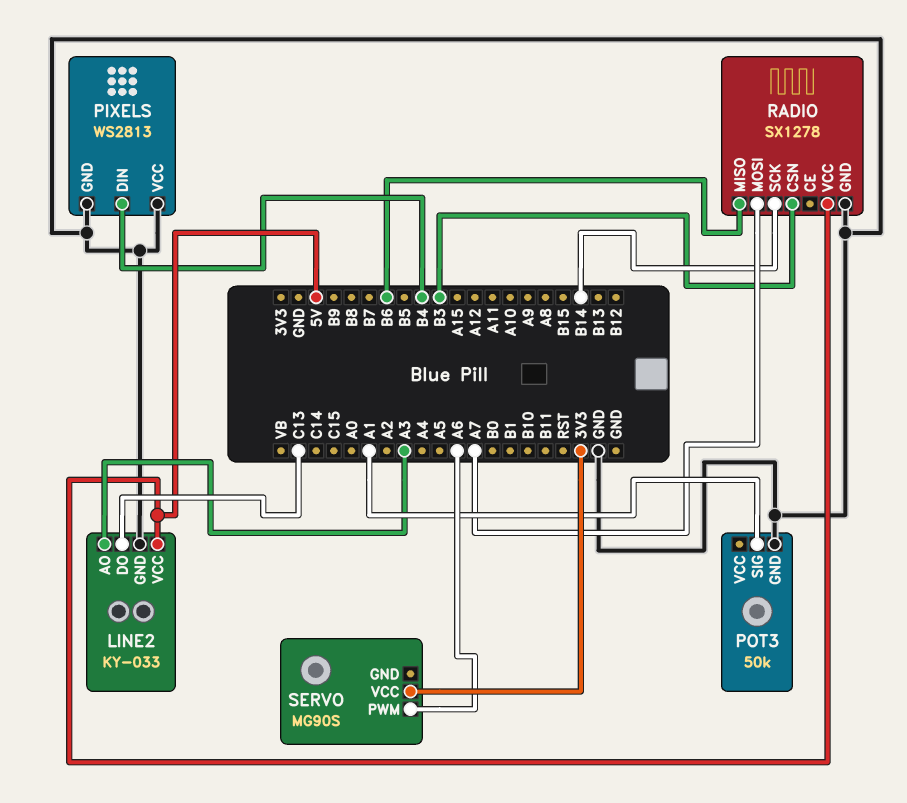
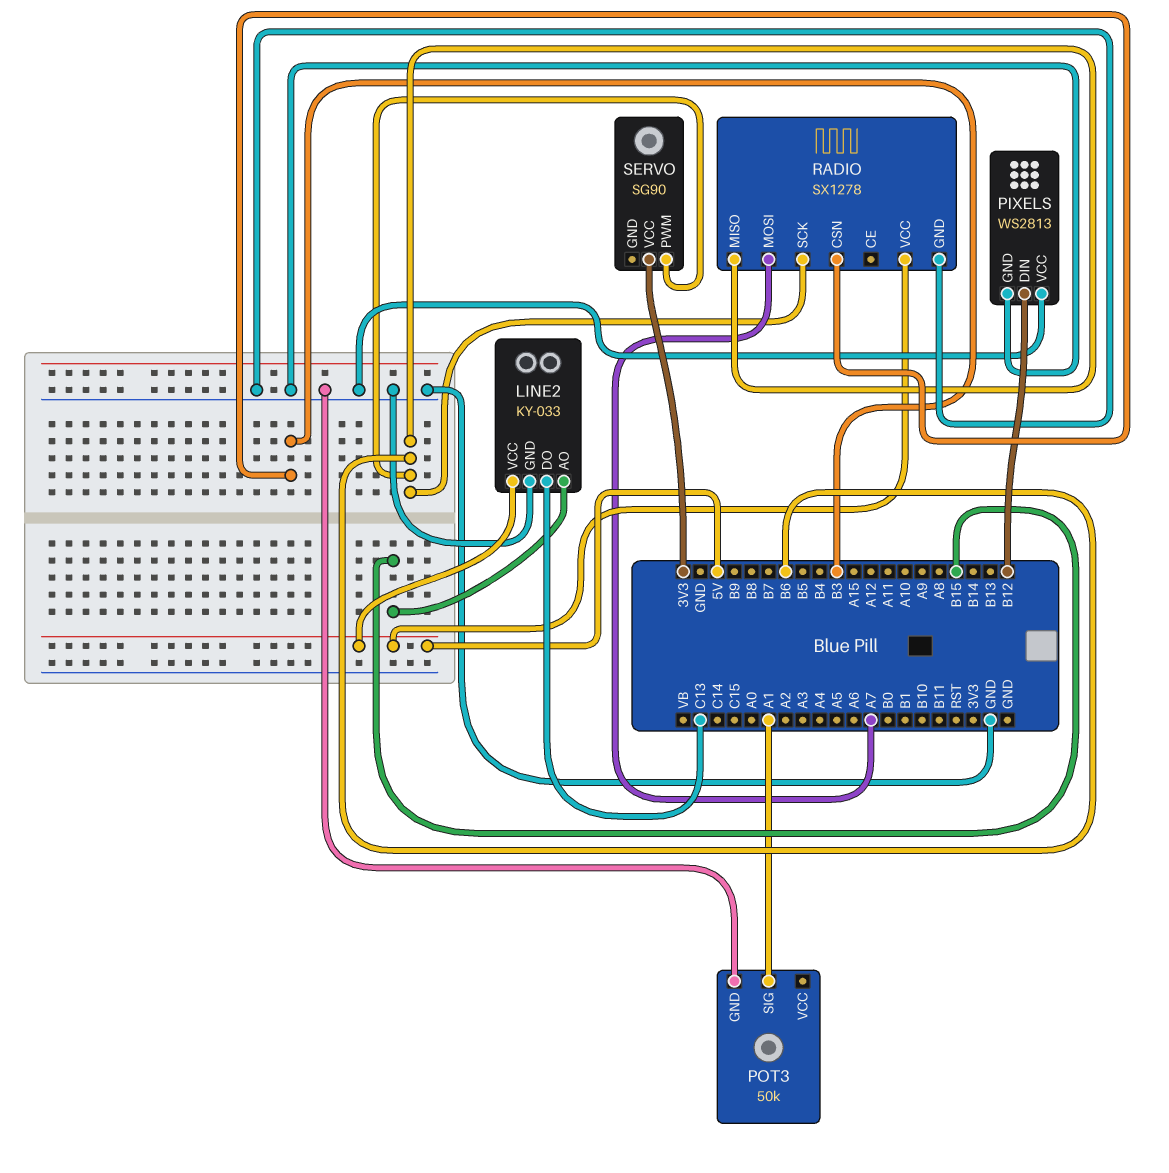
LINE2 pin AO: A3 -> B15
PIXELS pin DIN: B4 -> B12
RADIO pin SCK: B14 -> B6
SERVO: MG90S -> SG90
SERVO pin PWM: A6 -> B6

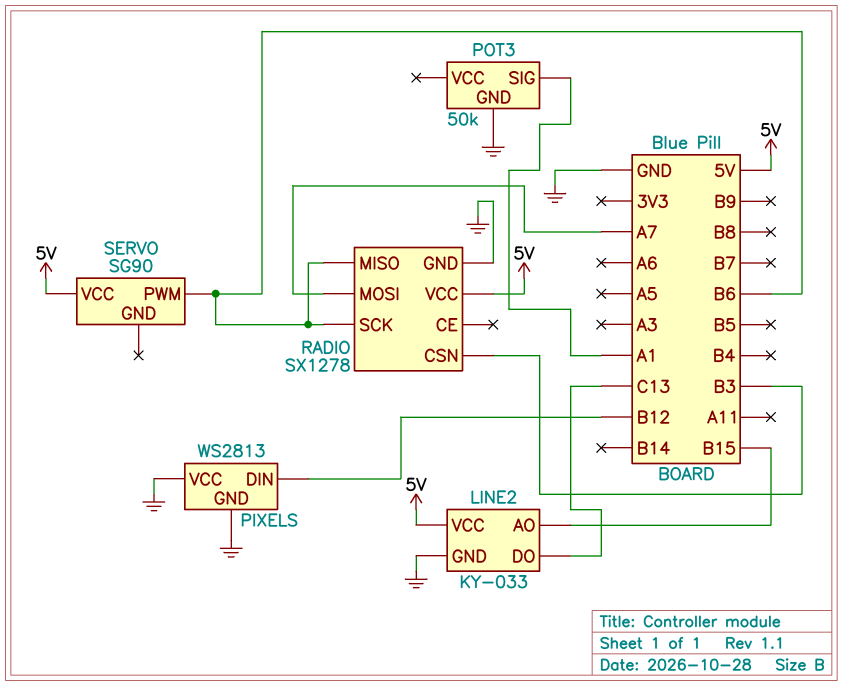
SERVO pin VCC: 3V3 -> 5V

